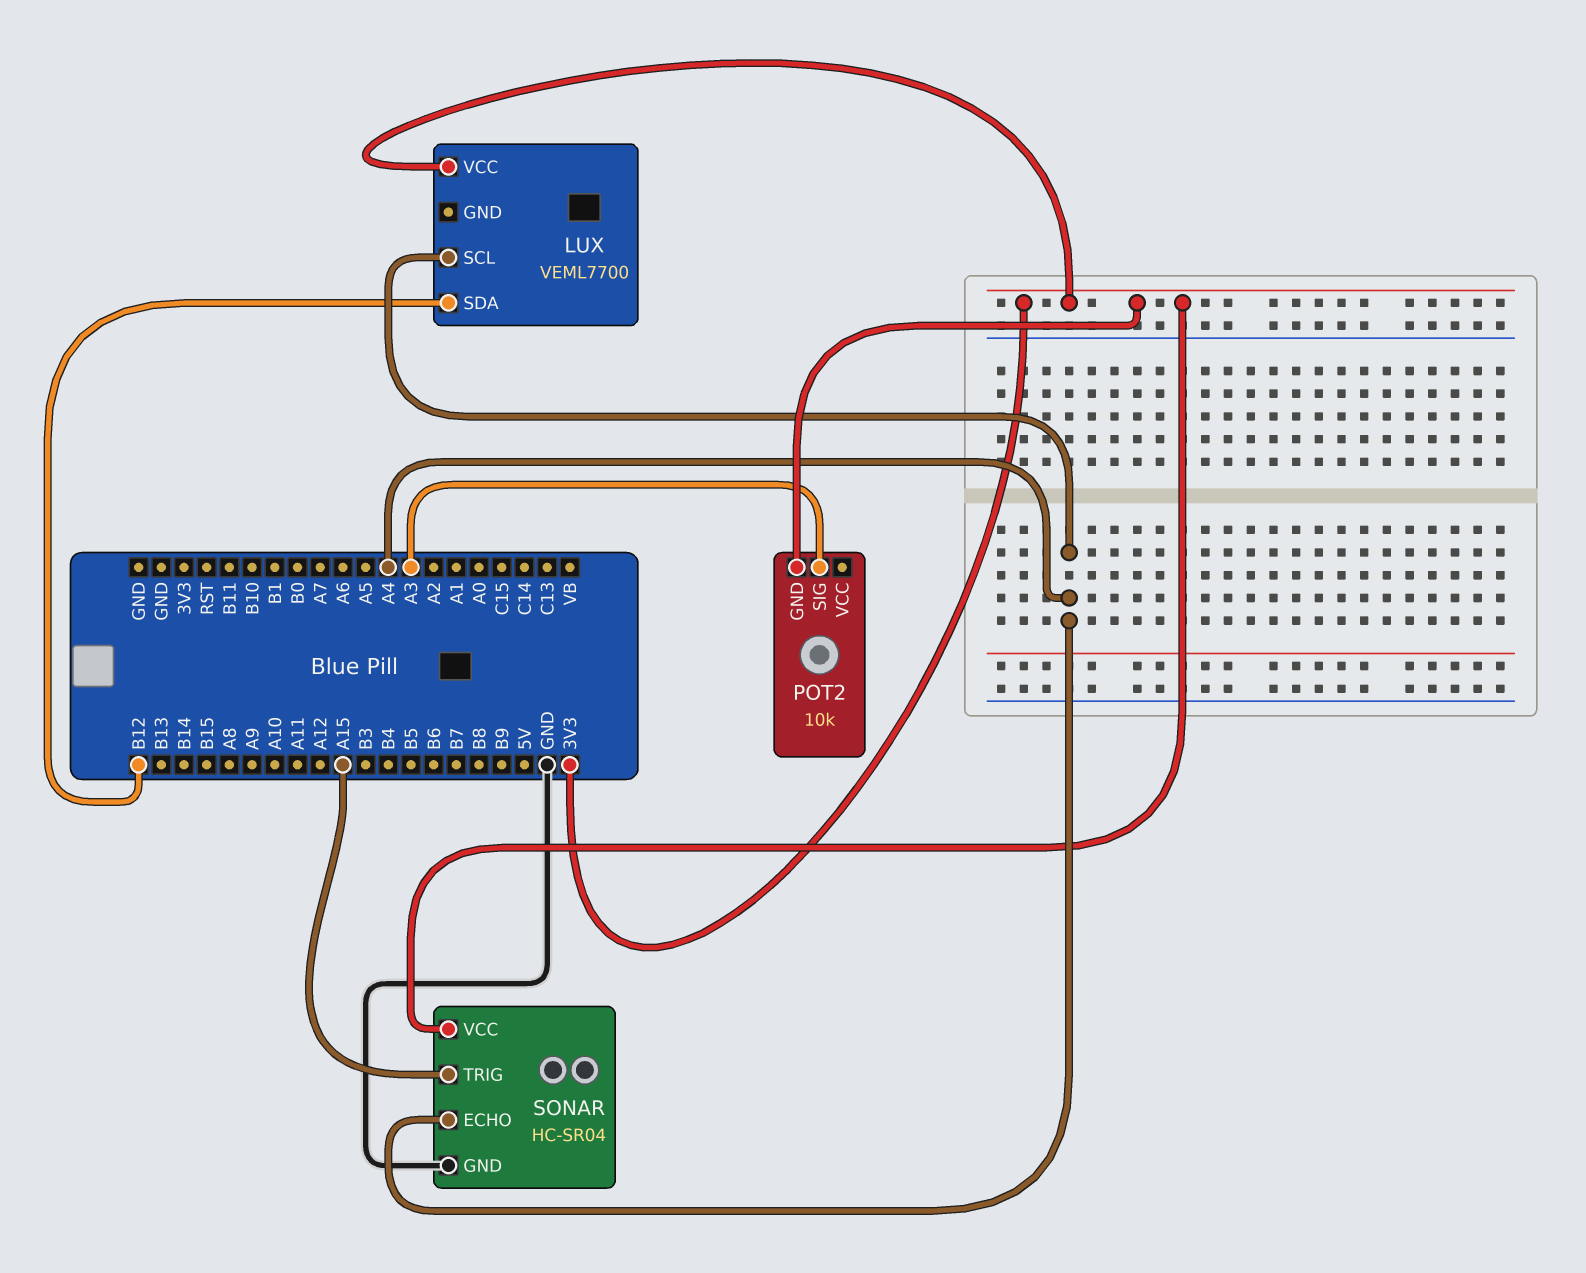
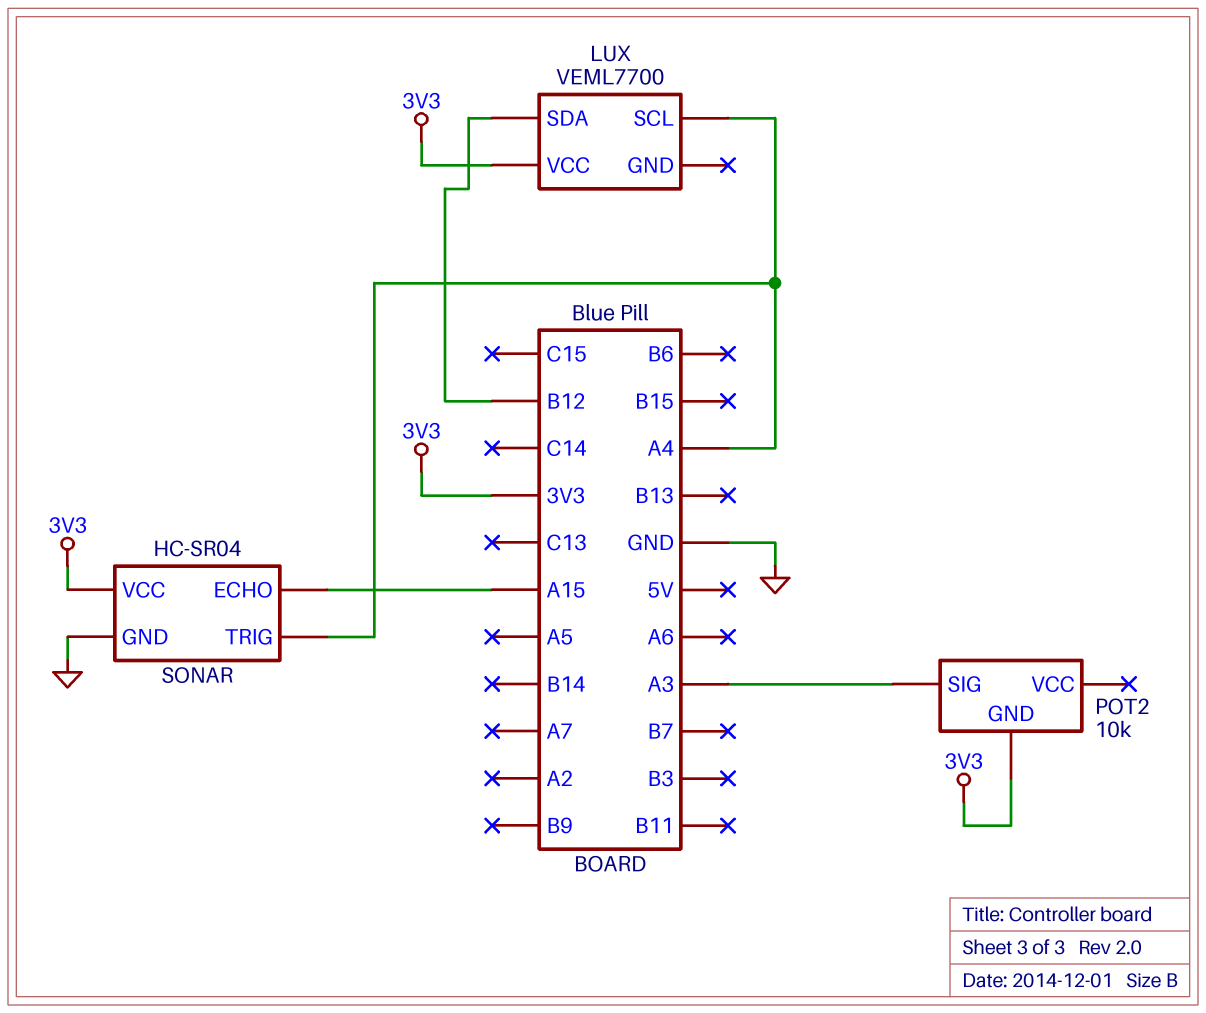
SONAR pin ECHO: A4 -> A15
SONAR pin TRIG: A15 -> A4

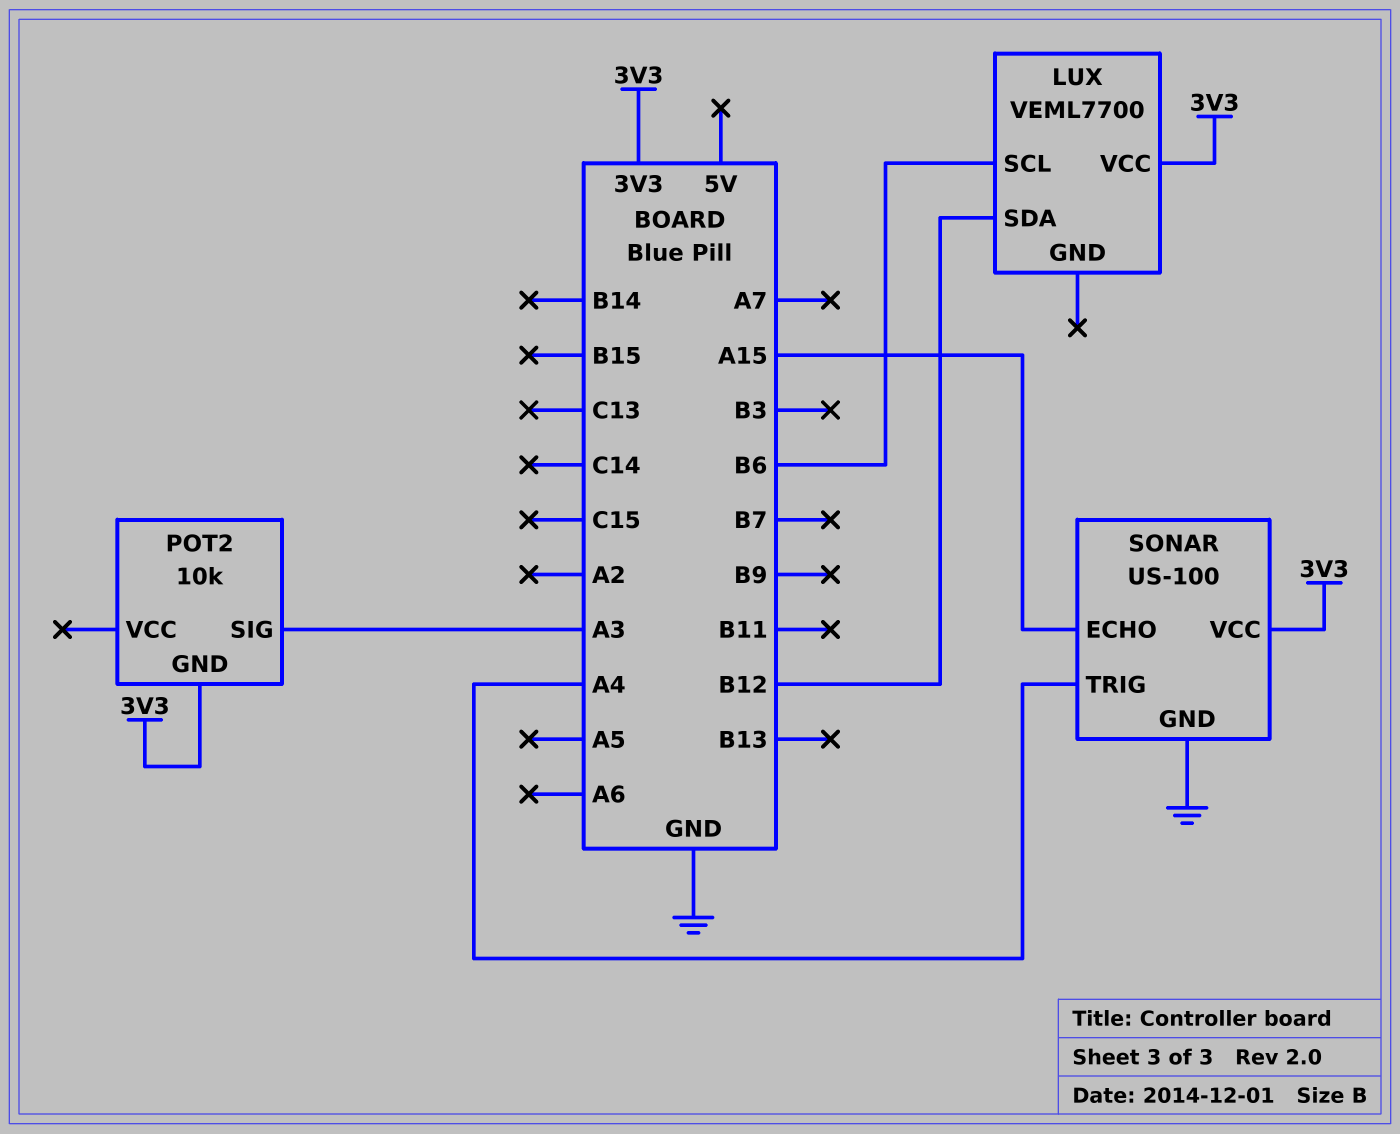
LUX pin SCL: A4 -> B6
SONAR: HC-SR04 -> US-100

